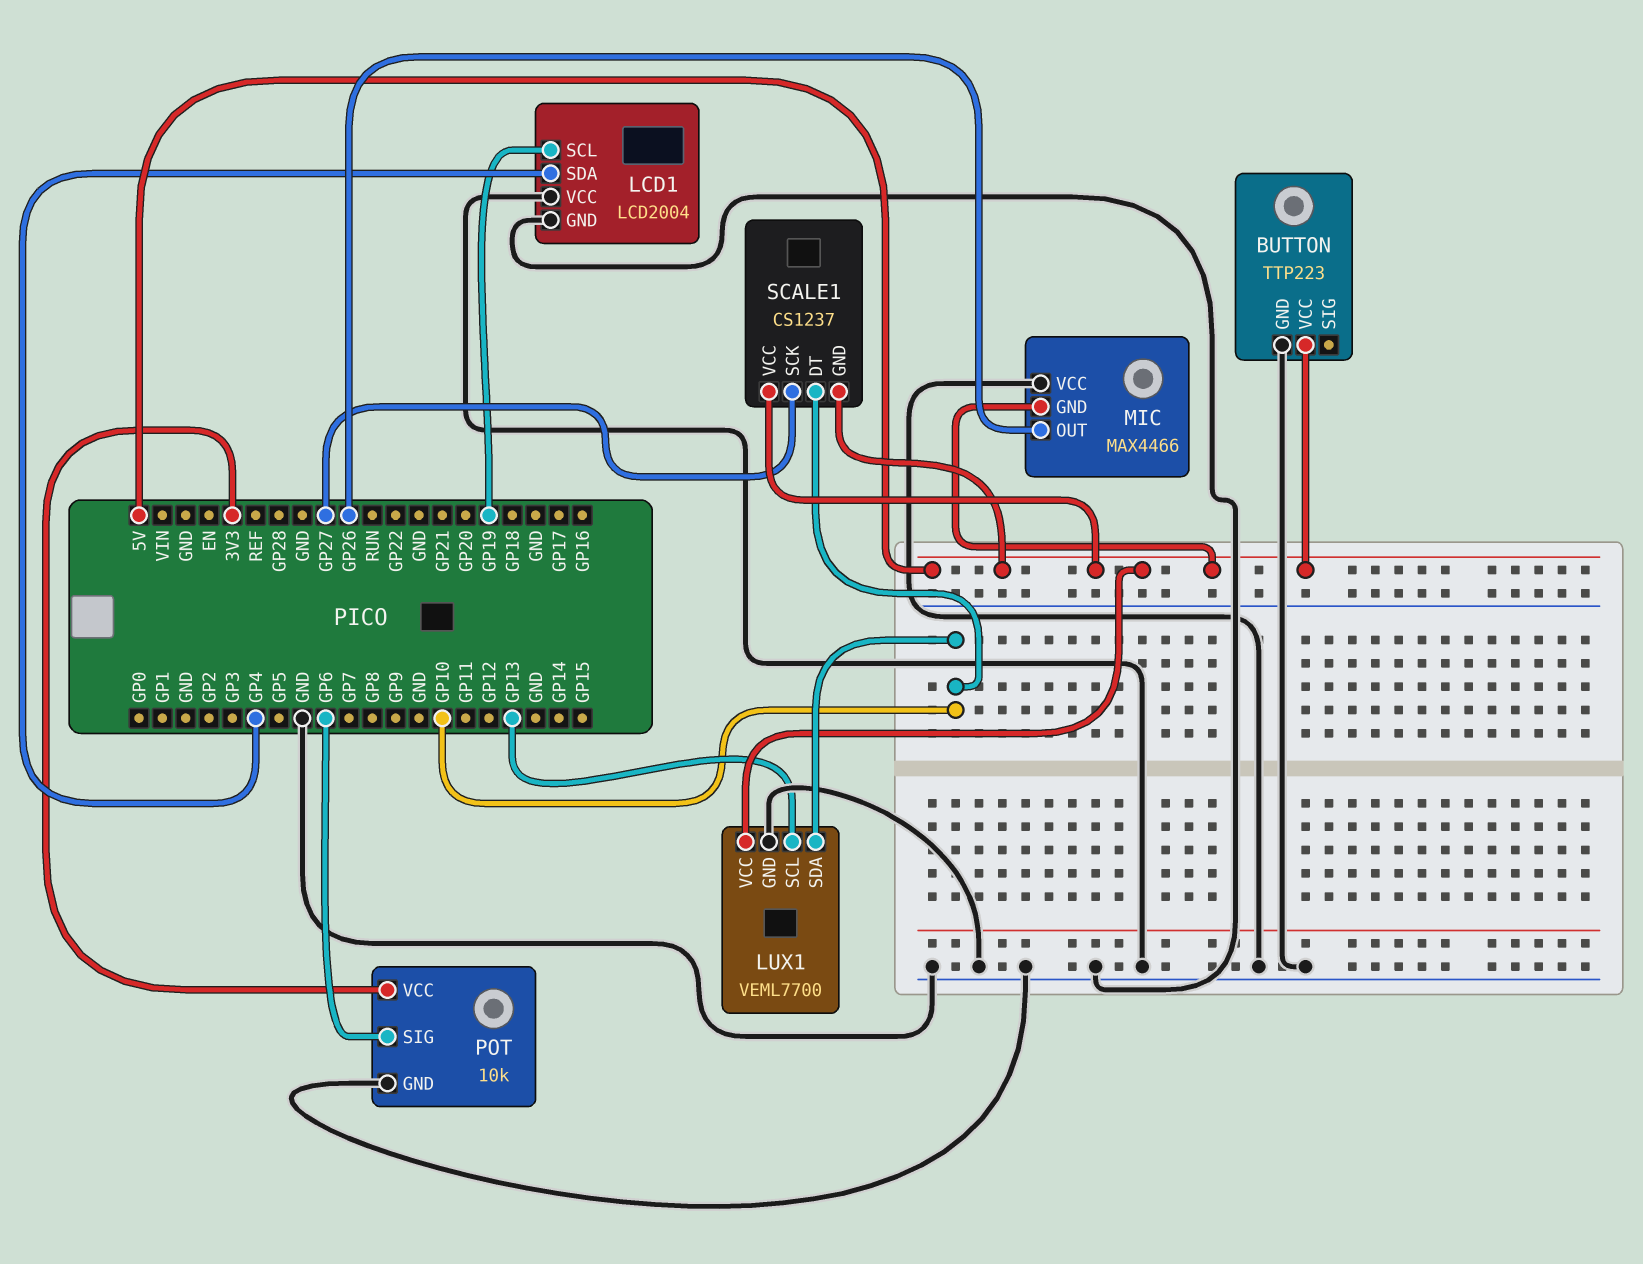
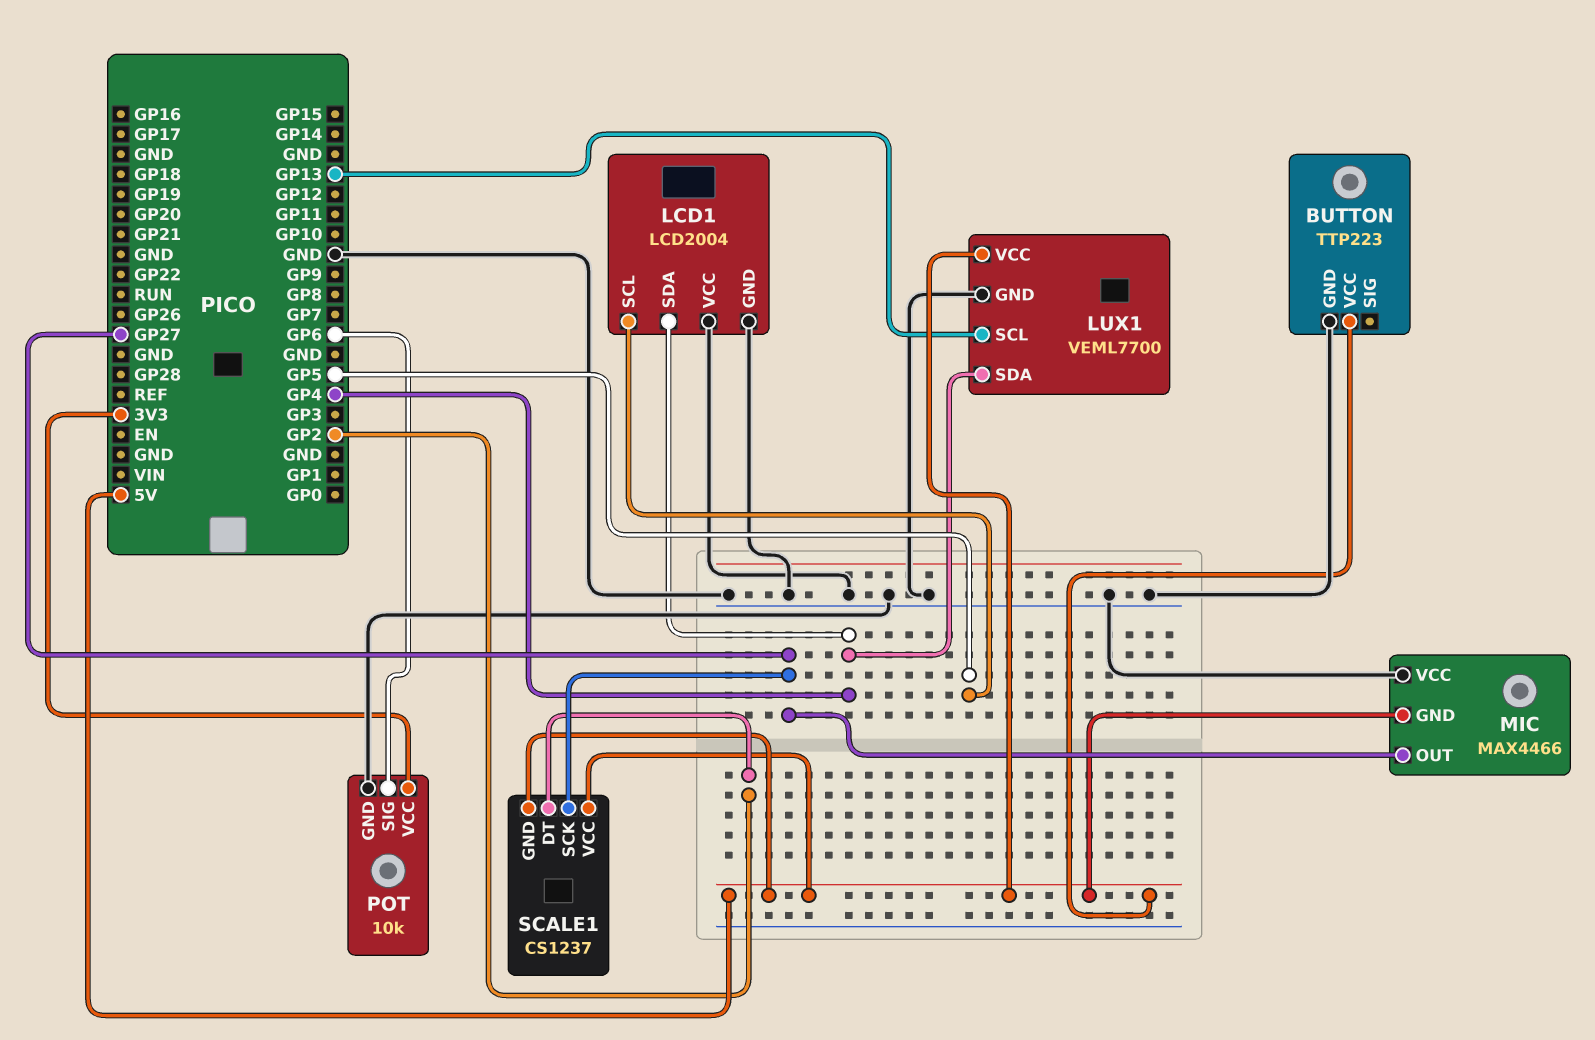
LCD1 pin SCL: GP19 -> GP5
LUX1 pin SDA: GP10 -> GP4
MIC pin OUT: GP26 -> GP27
SCALE1 pin DT: GP10 -> GP2

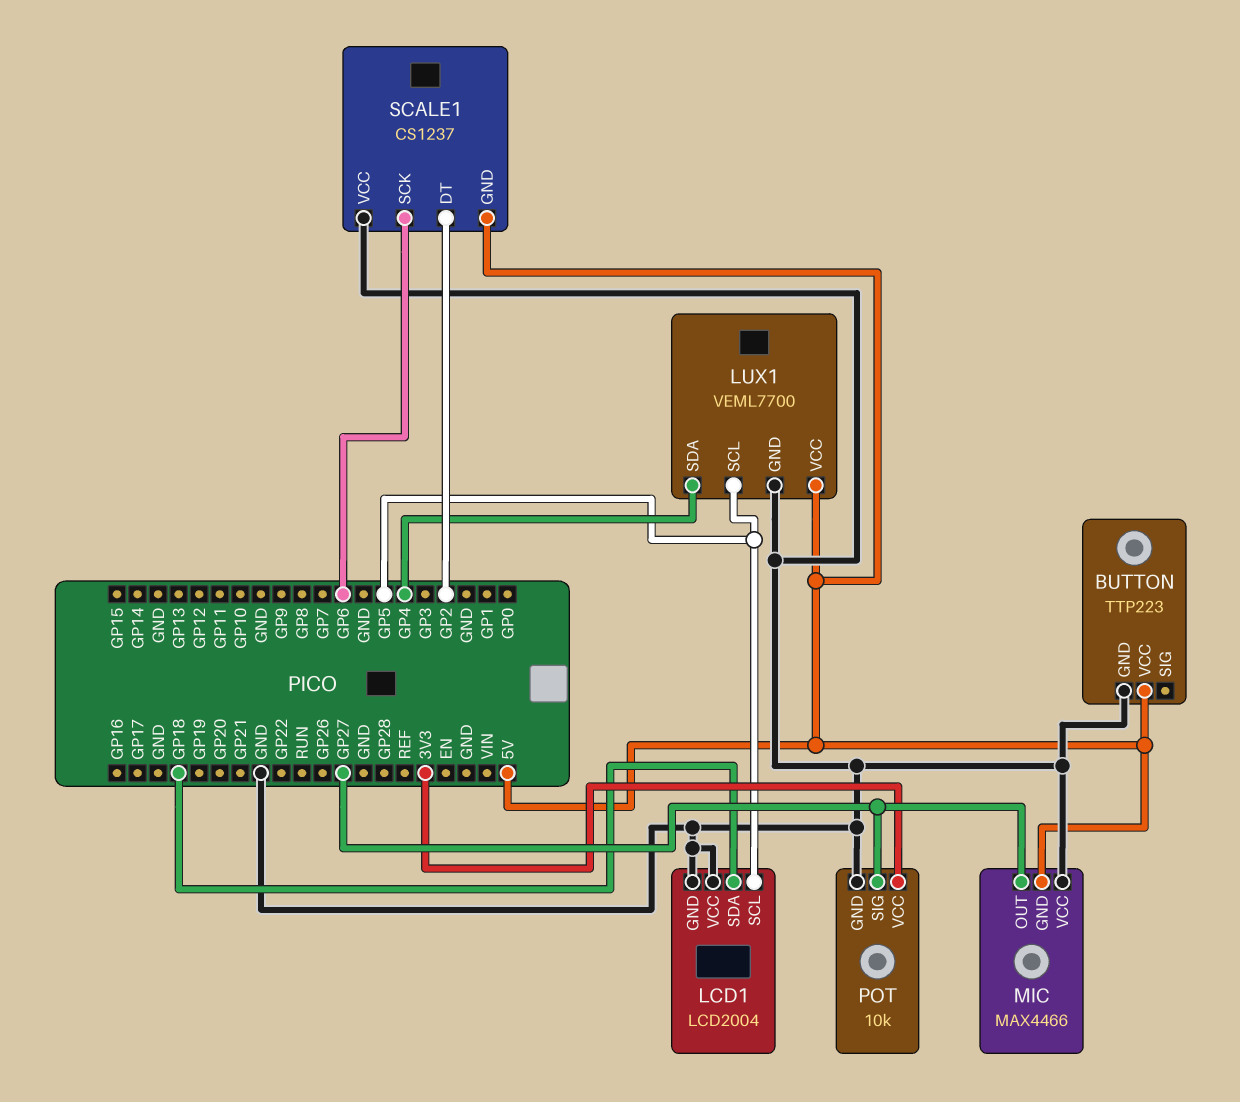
LCD1 pin SDA: GP4 -> GP18
LUX1 pin SCL: GP13 -> GP5
POT pin SIG: GP6 -> GP27
SCALE1 pin SCK: GP27 -> GP6
SCALE1 pin VCC: 5V -> GND

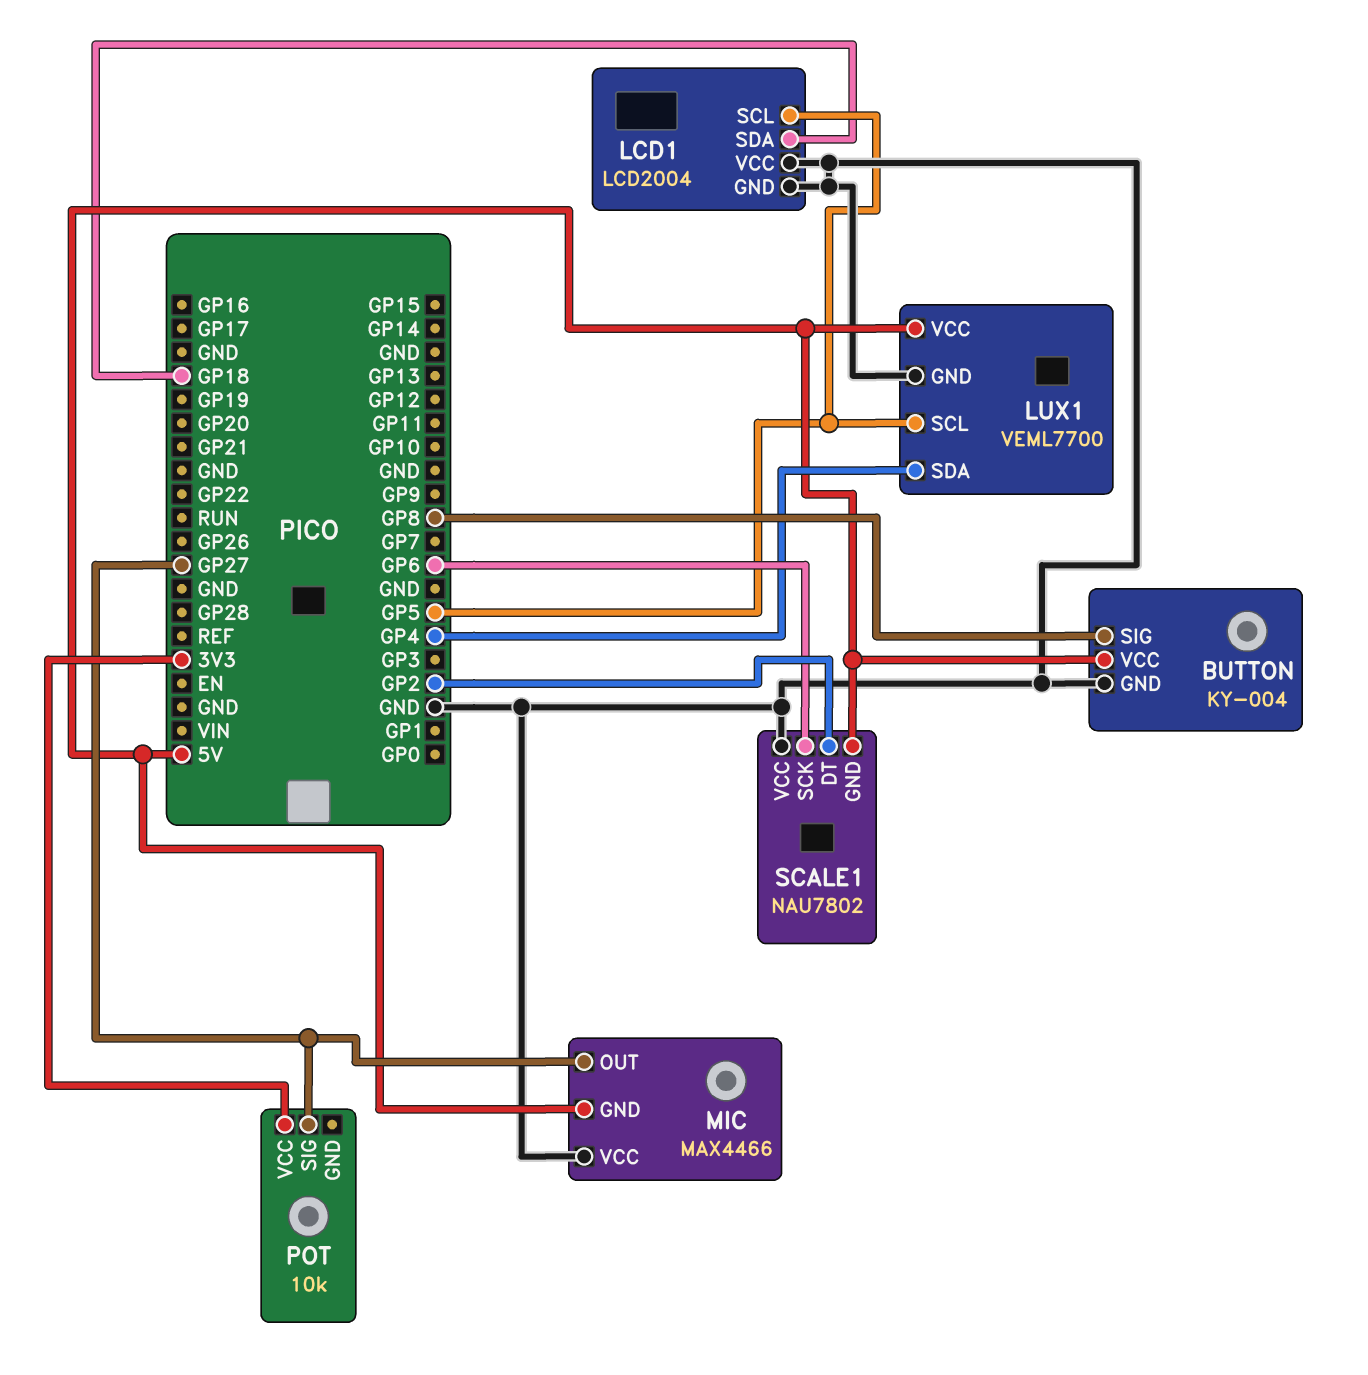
BUTTON: TTP223 -> KY-004
BUTTON pin SIG: none -> GP8
POT pin GND: GND -> none
SCALE1: CS1237 -> NAU7802

